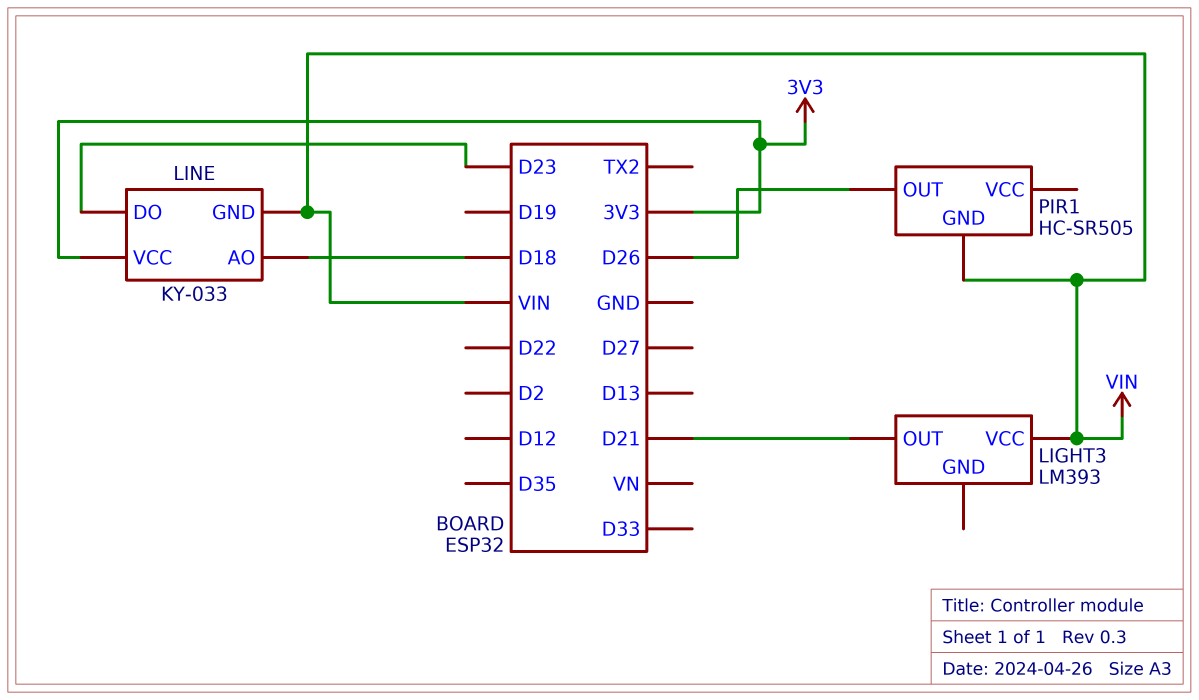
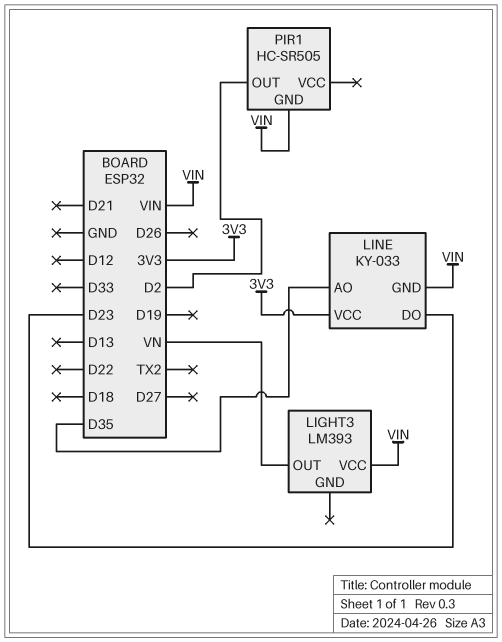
LIGHT3 pin OUT: D21 -> VN
LINE pin AO: D18 -> D35
PIR1 pin OUT: D26 -> D2

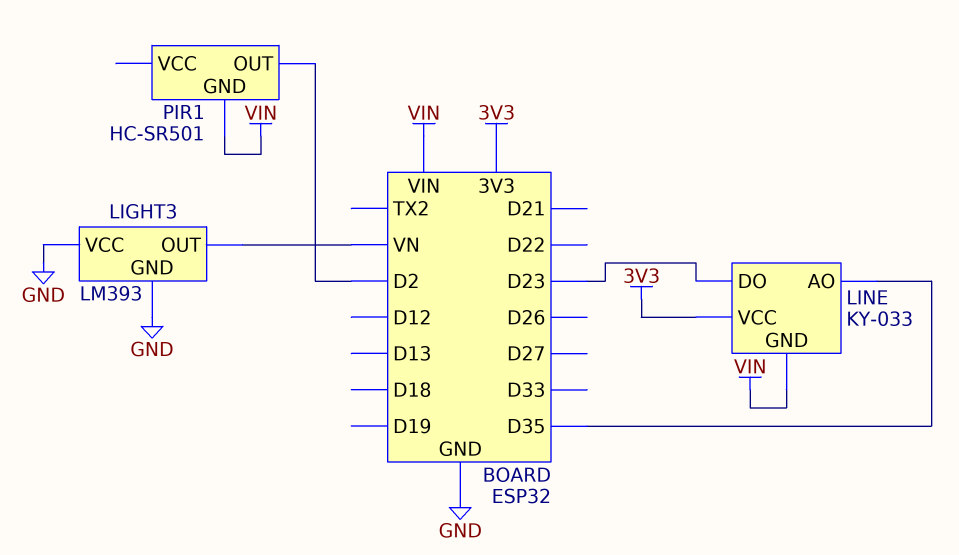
LIGHT3 pin GND: none -> GND
LIGHT3 pin VCC: VIN -> GND
PIR1: HC-SR505 -> HC-SR501

